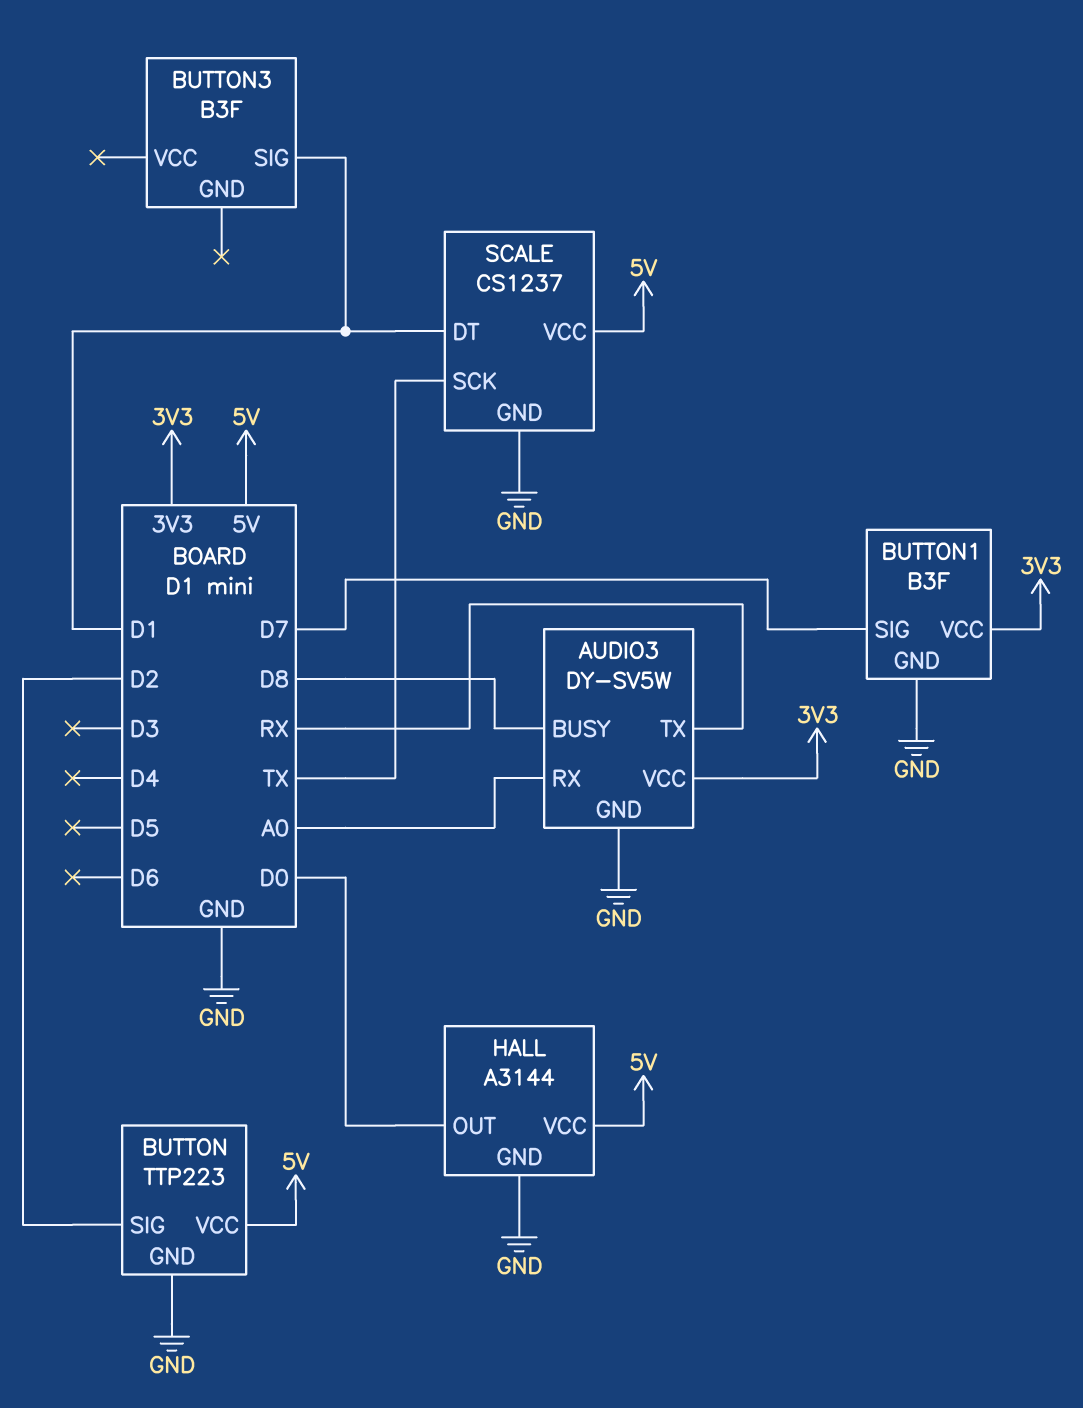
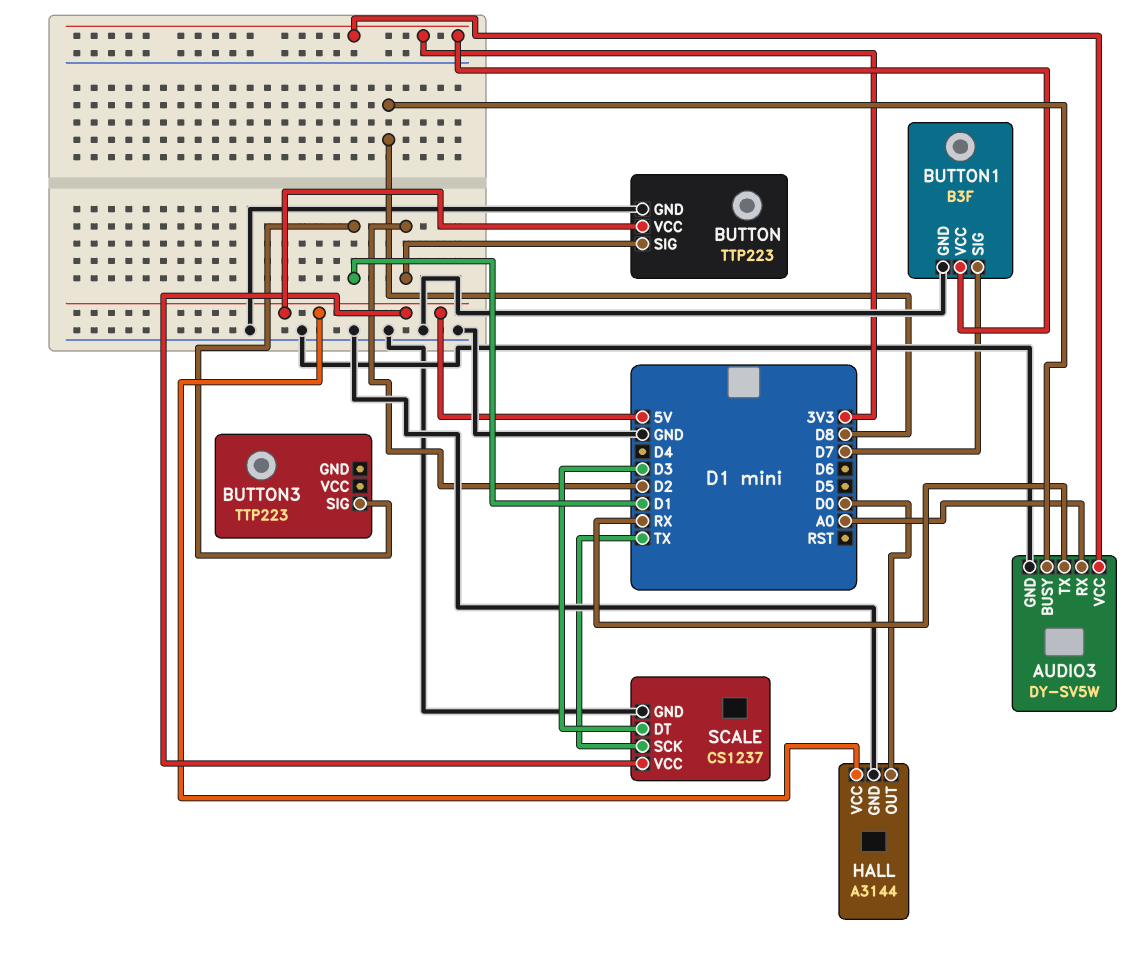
BUTTON3: B3F -> TTP223
SCALE pin DT: D1 -> D3

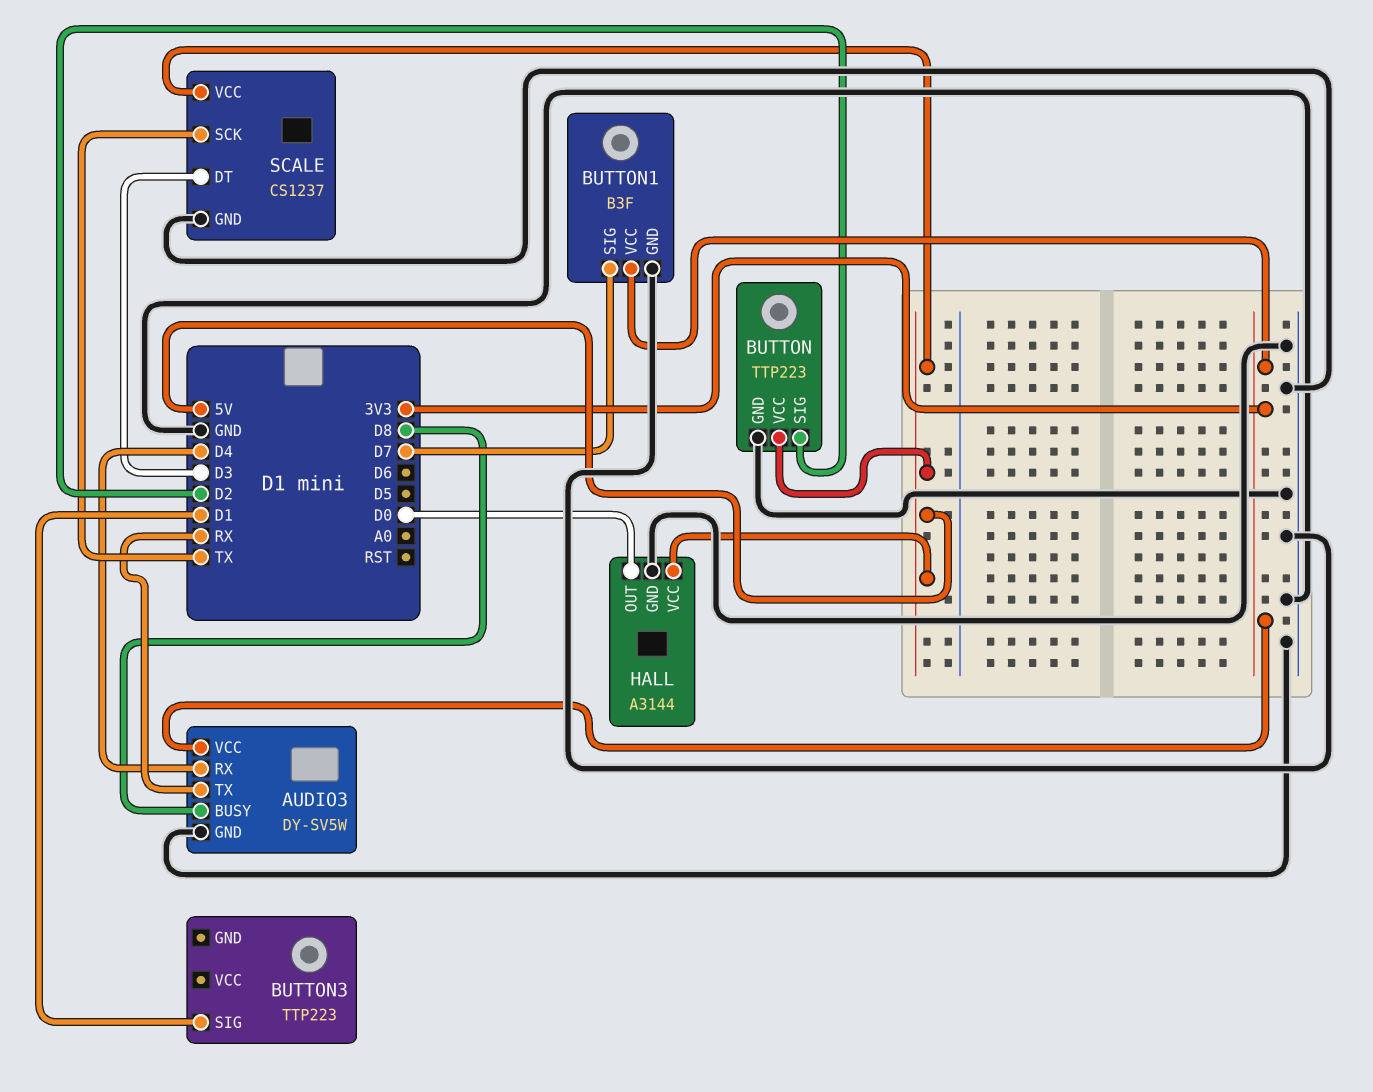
AUDIO3 pin RX: A0 -> D4

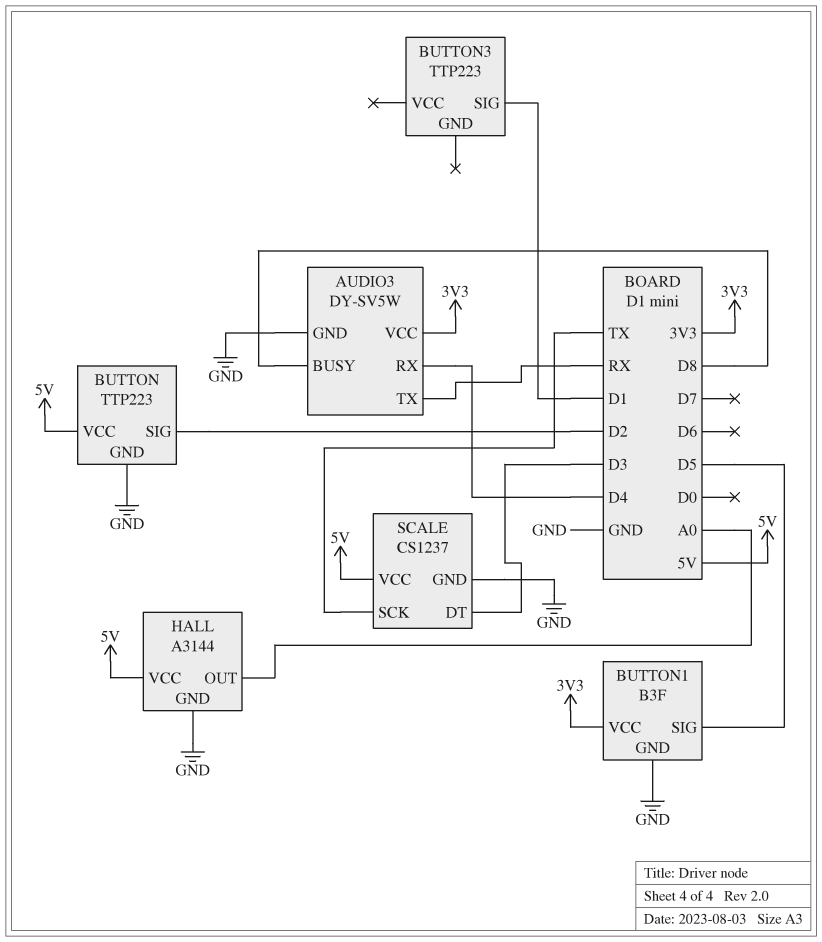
BUTTON1 pin SIG: D7 -> D5
HALL pin OUT: D0 -> A0

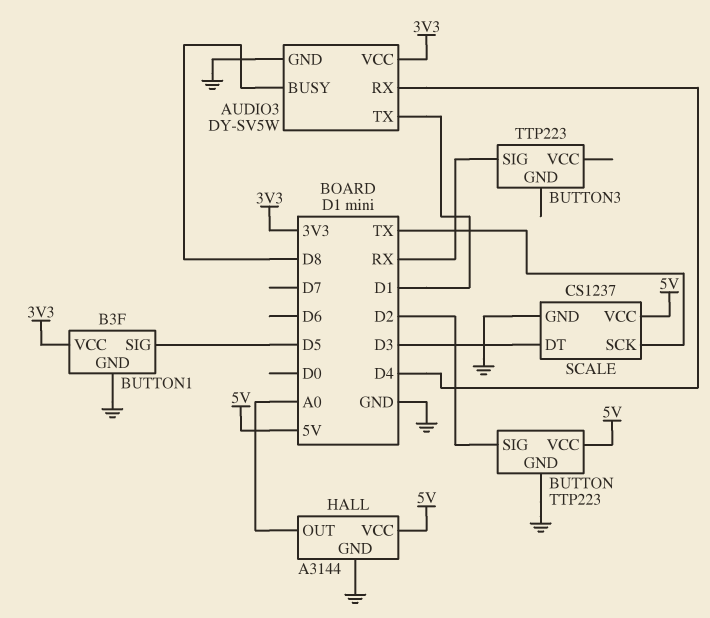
AUDIO3 pin TX: RX -> D1
BUTTON3 pin SIG: D1 -> RX

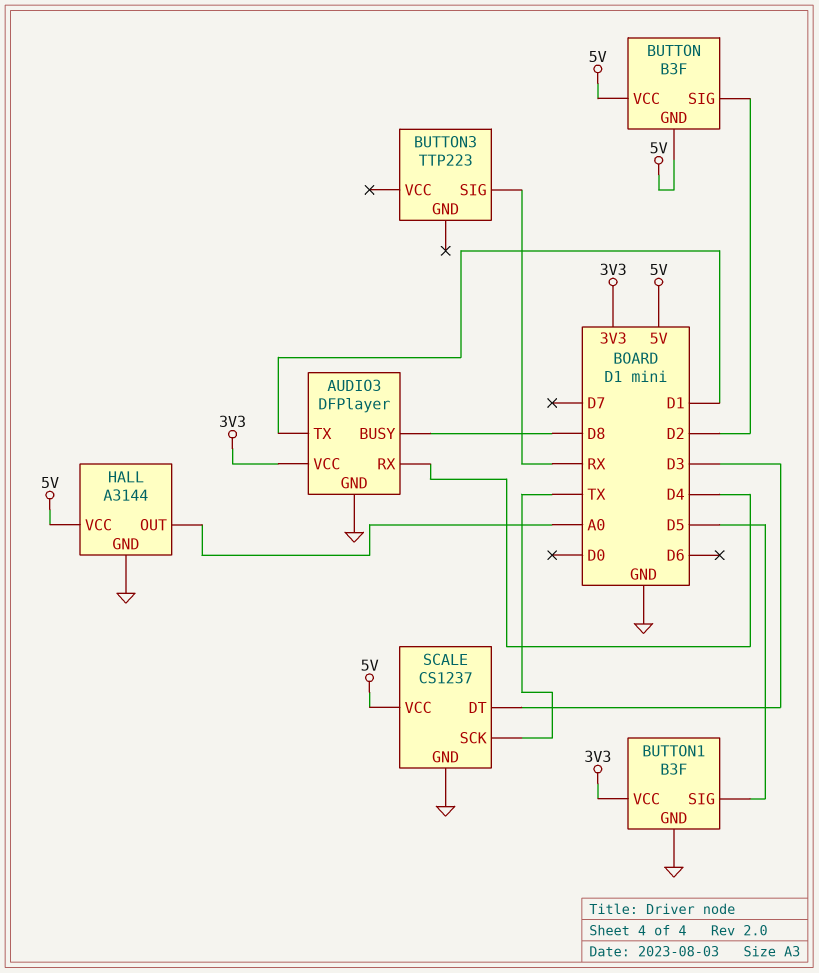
AUDIO3: DY-SV5W -> DFPlayer
BUTTON: TTP223 -> B3F
BUTTON pin GND: GND -> 5V

